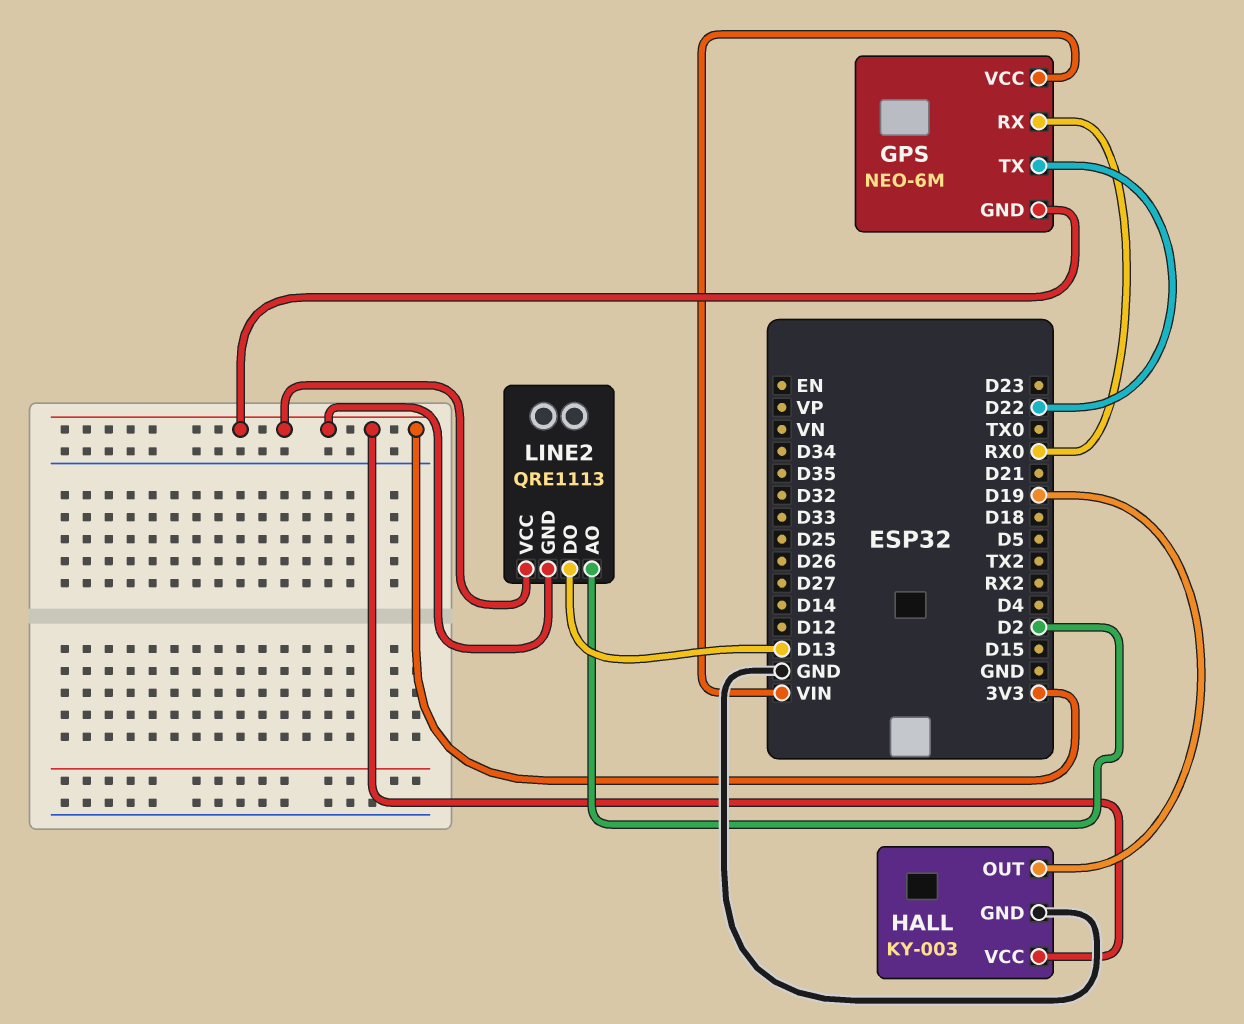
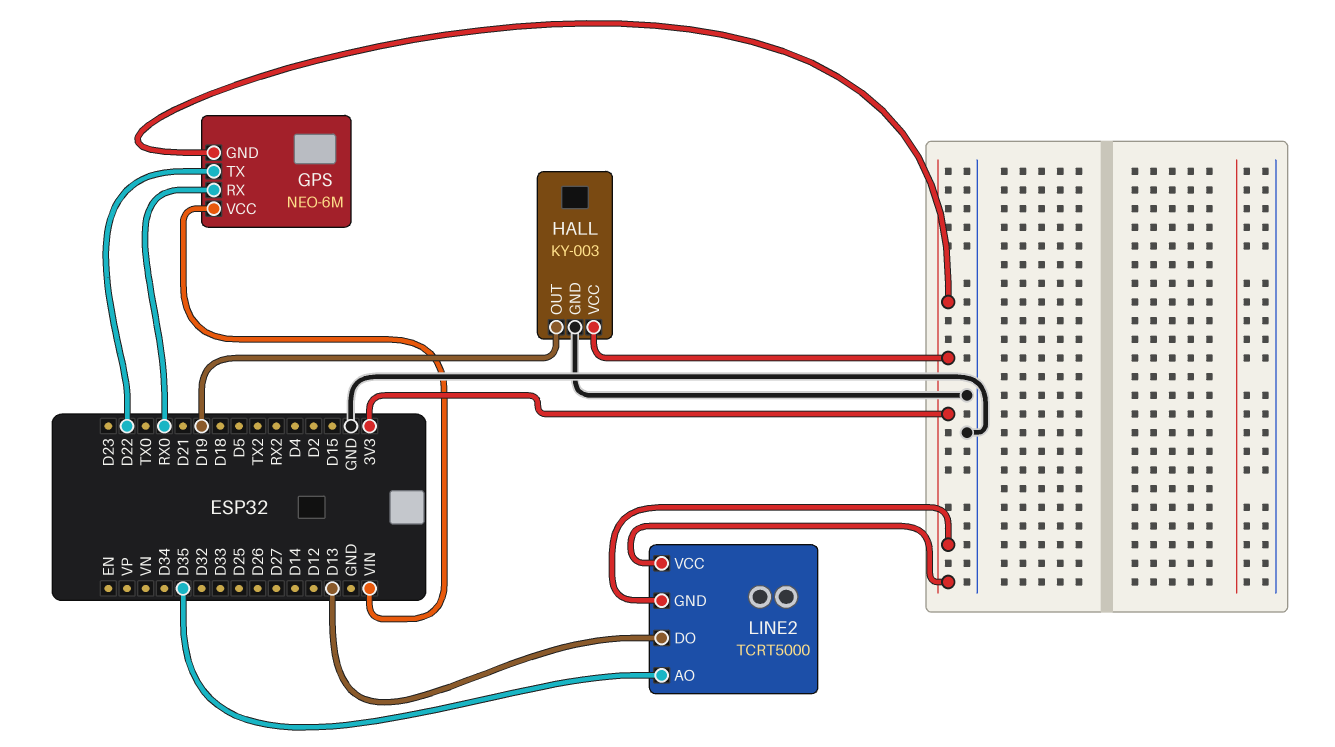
LINE2: QRE1113 -> TCRT5000
LINE2 pin AO: D2 -> D35

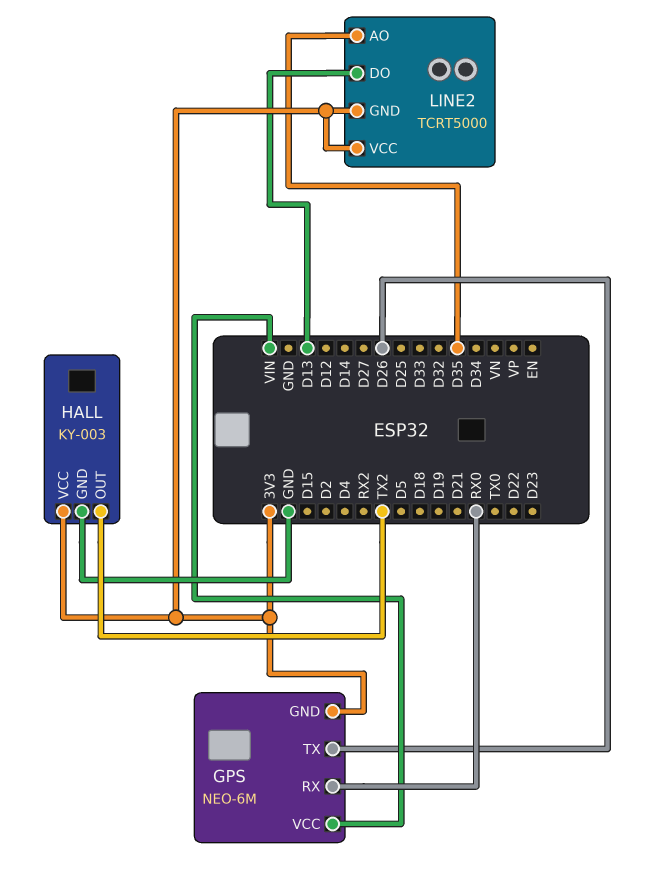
GPS pin TX: D22 -> D26
HALL pin OUT: D19 -> TX2

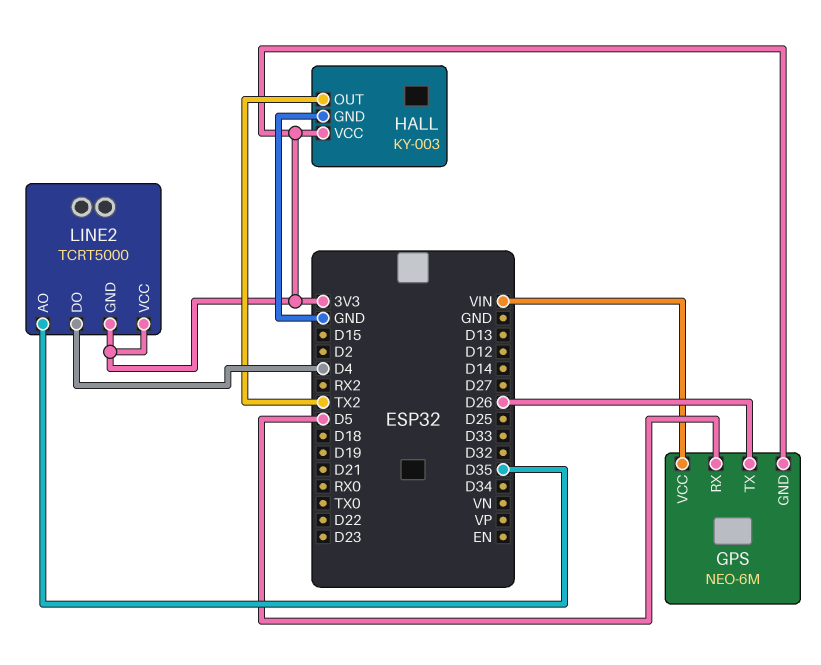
GPS pin RX: RX0 -> D5
LINE2 pin DO: D13 -> D4

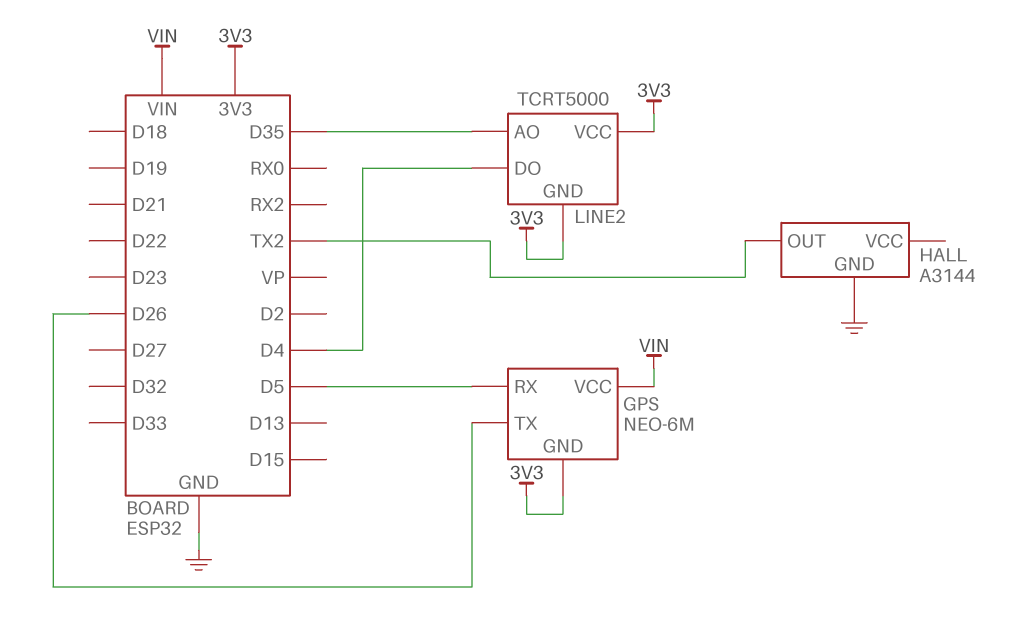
HALL: KY-003 -> A3144
HALL pin VCC: 3V3 -> none

